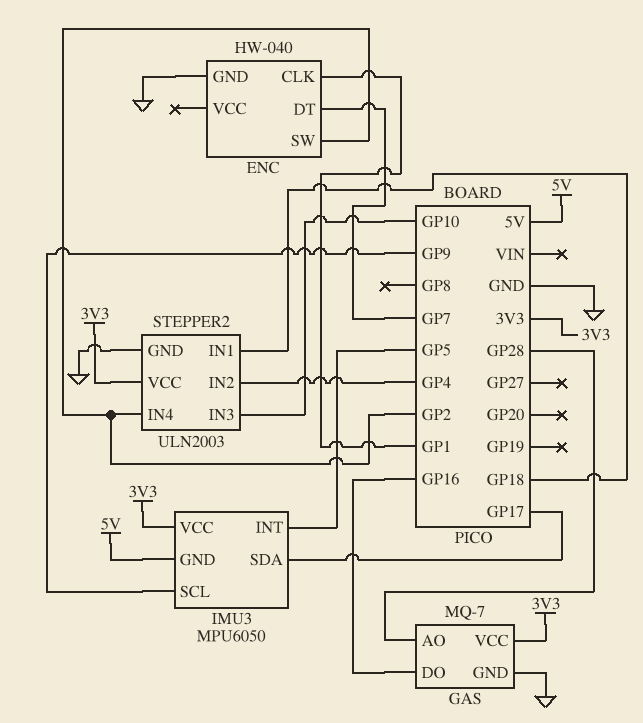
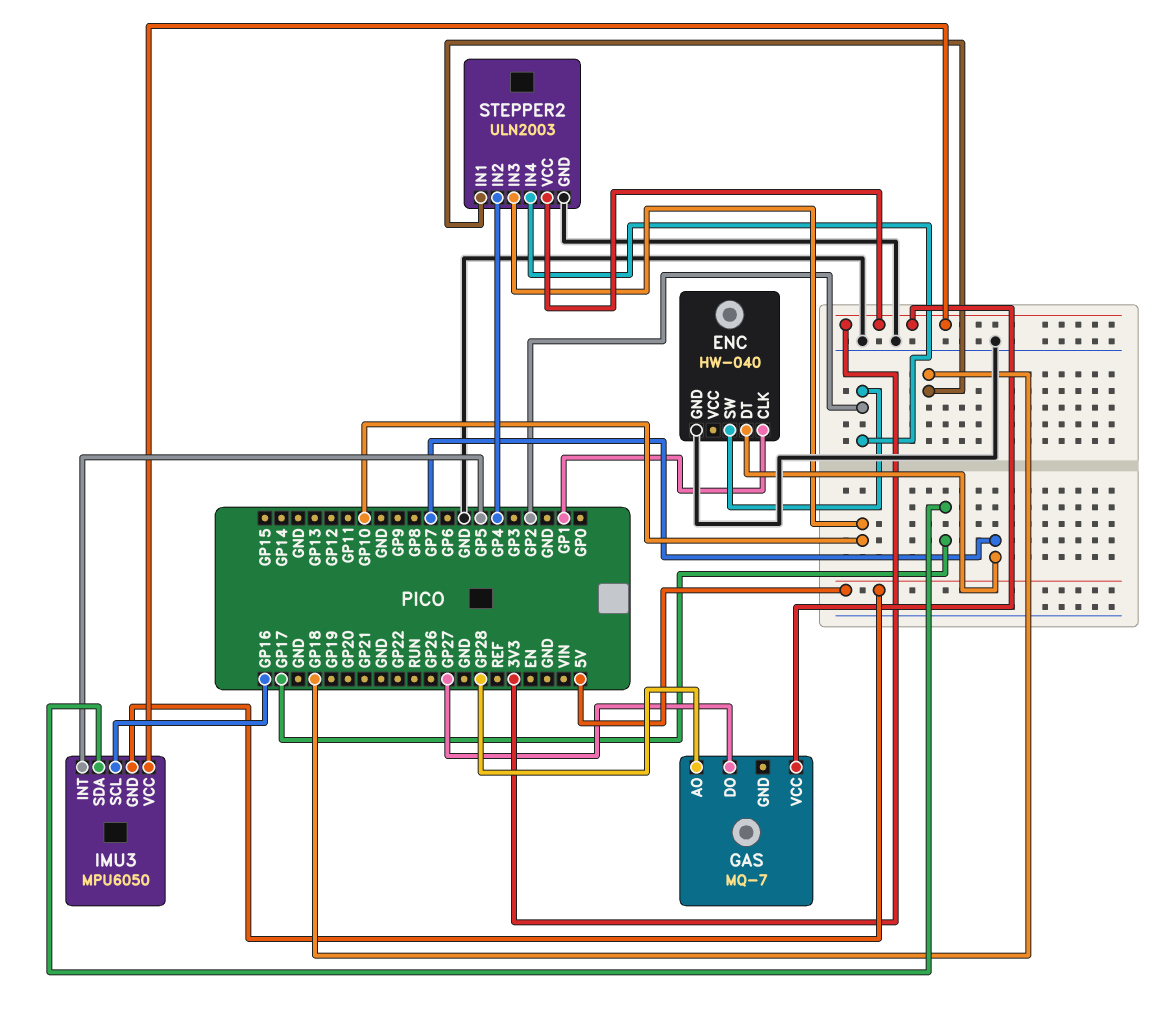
GAS pin DO: GP16 -> GP27
GAS pin GND: GND -> none
IMU3 pin SCL: GP9 -> GP16

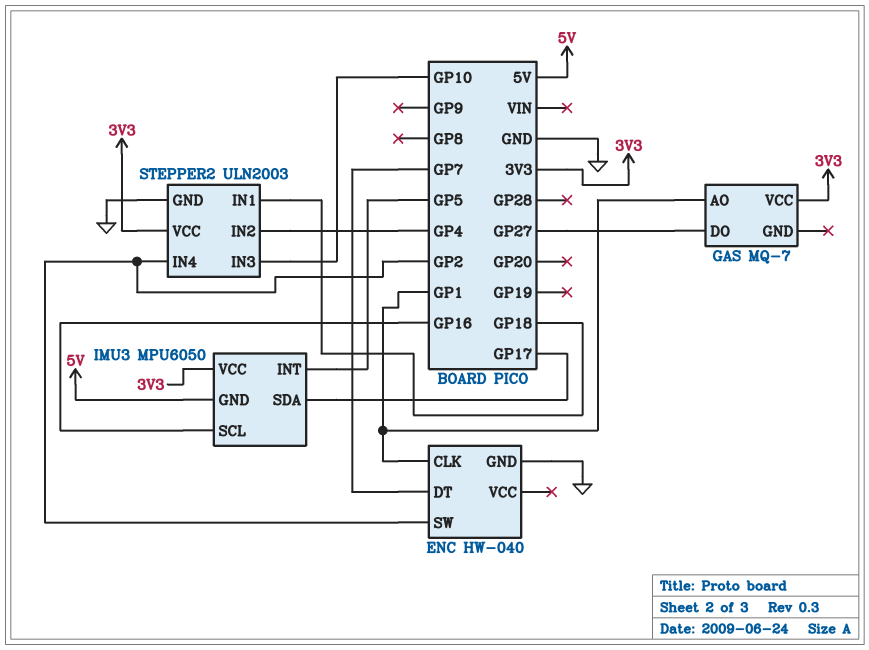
GAS pin AO: GP28 -> GP1

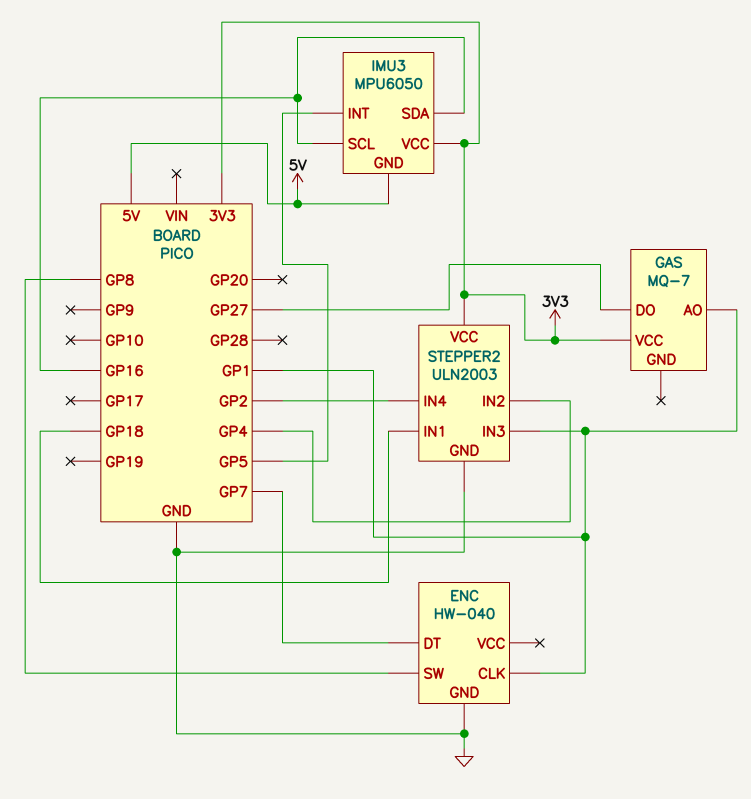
ENC pin SW: GP2 -> GP8
IMU3 pin SDA: GP17 -> GP16
STEPPER2 pin IN3: GP10 -> GP1

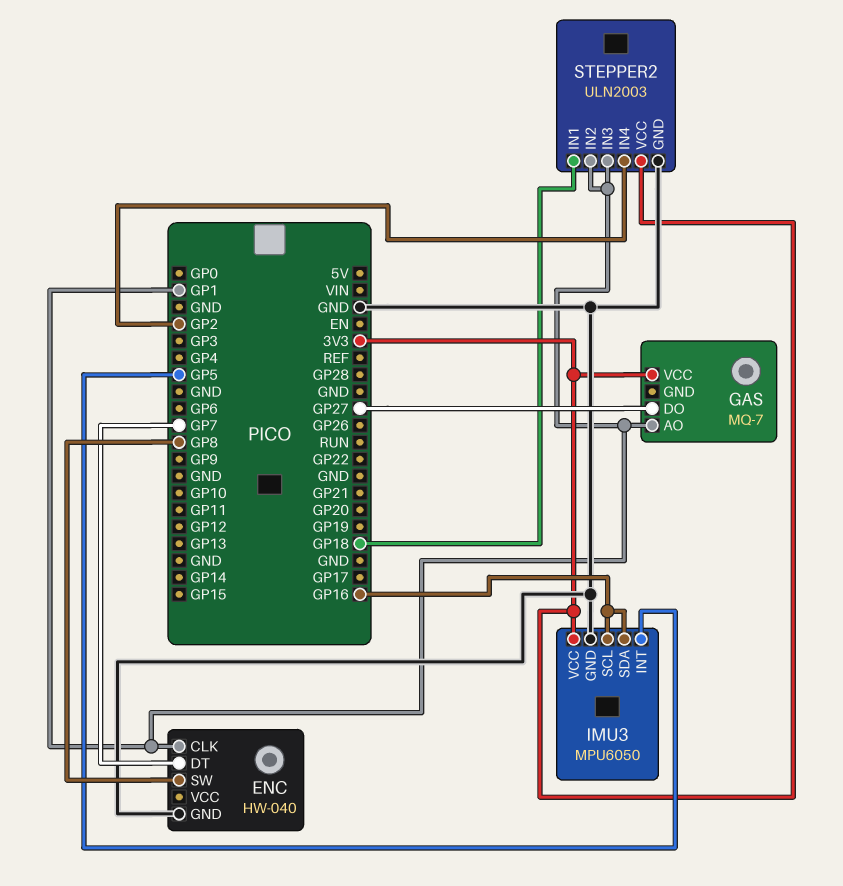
IMU3 pin GND: 5V -> GND
STEPPER2 pin IN2: GP4 -> GP1

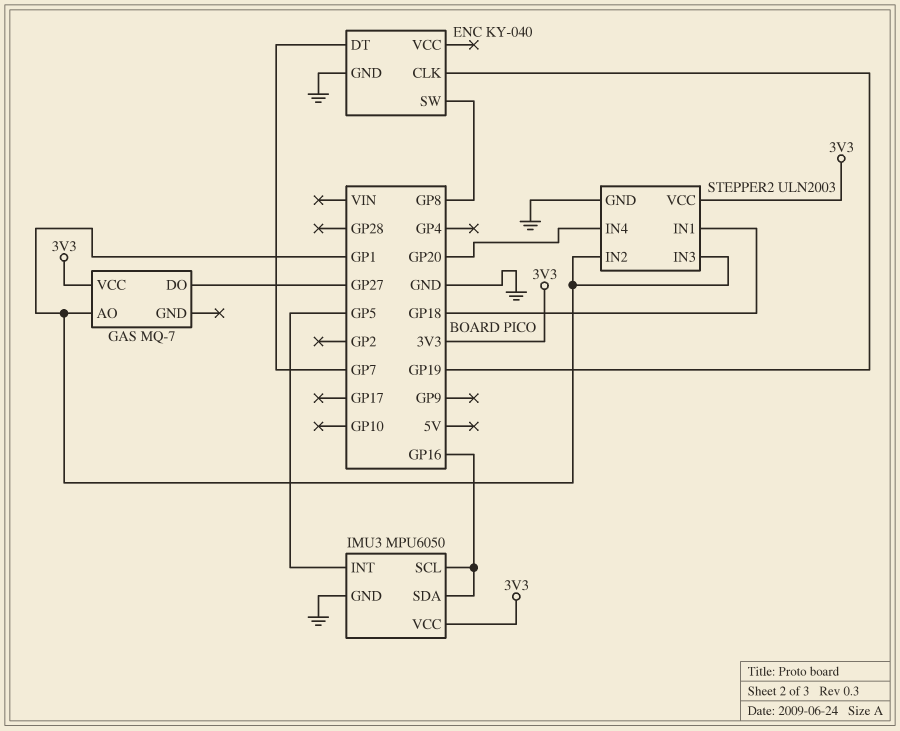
ENC: HW-040 -> KY-040
ENC pin CLK: GP1 -> GP19
STEPPER2 pin IN4: GP2 -> GP20

